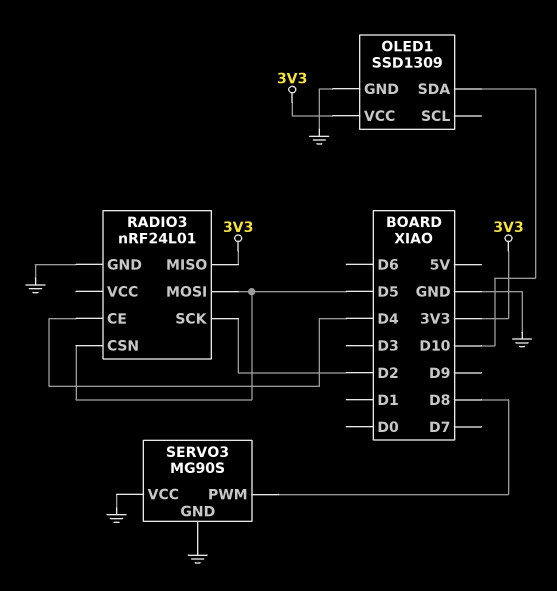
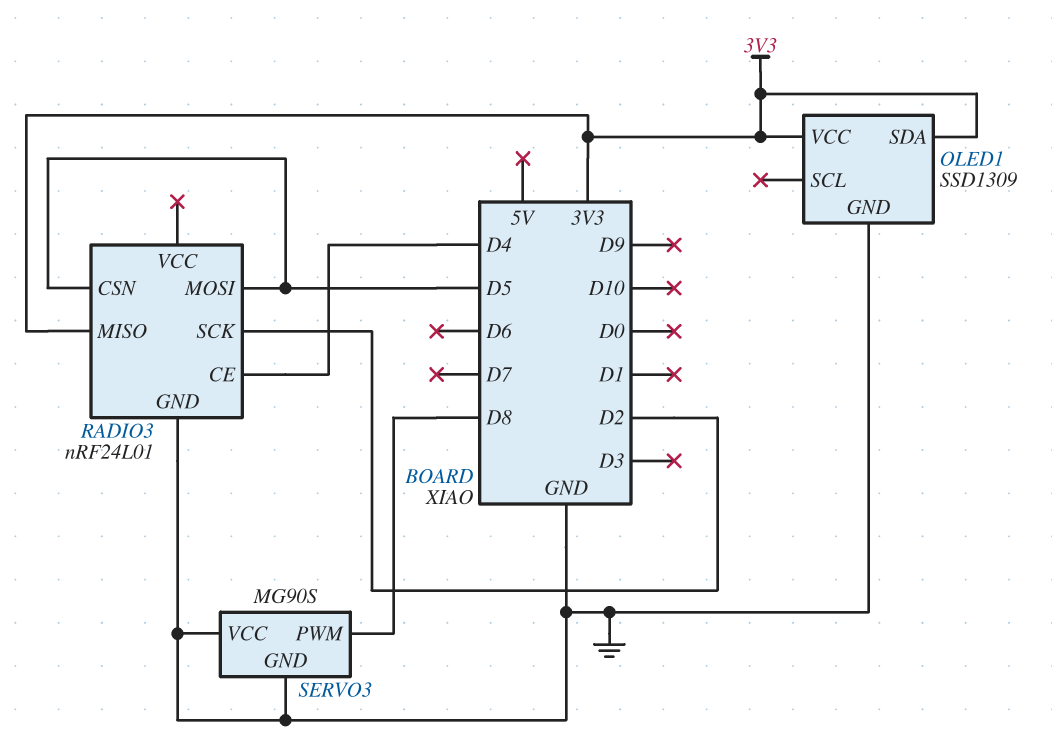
OLED1 pin SDA: D10 -> 3V3

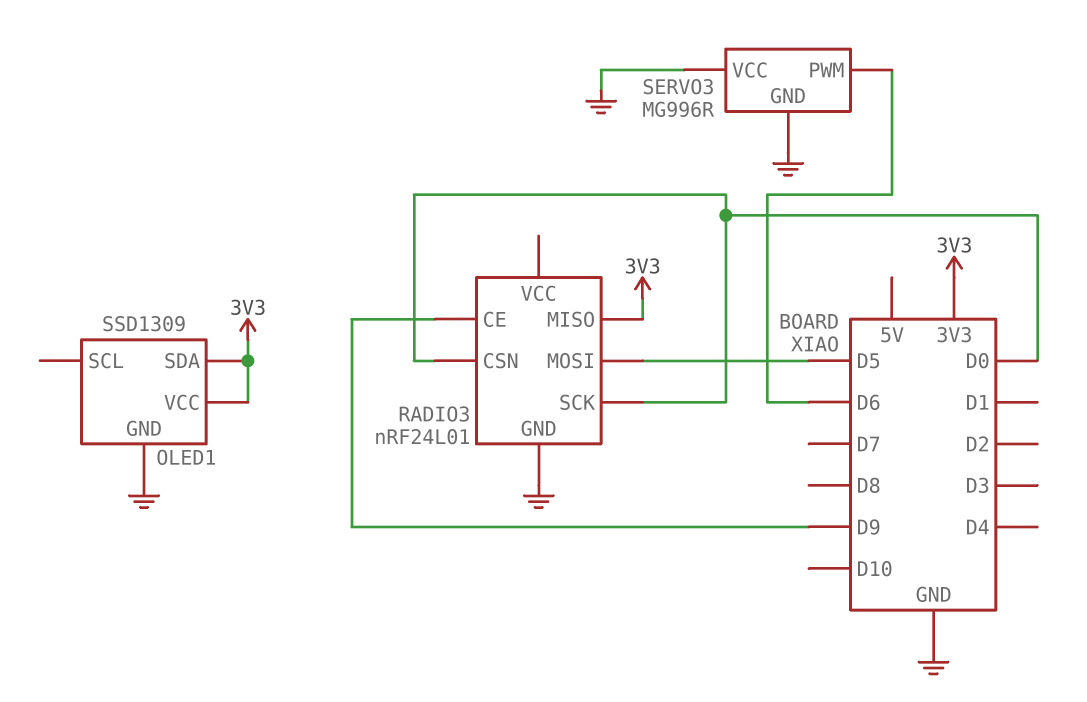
RADIO3 pin CE: D4 -> D9
RADIO3 pin CSN: D5 -> D0
RADIO3 pin SCK: D2 -> D0
SERVO3: MG90S -> MG996R
SERVO3 pin PWM: D8 -> D6

